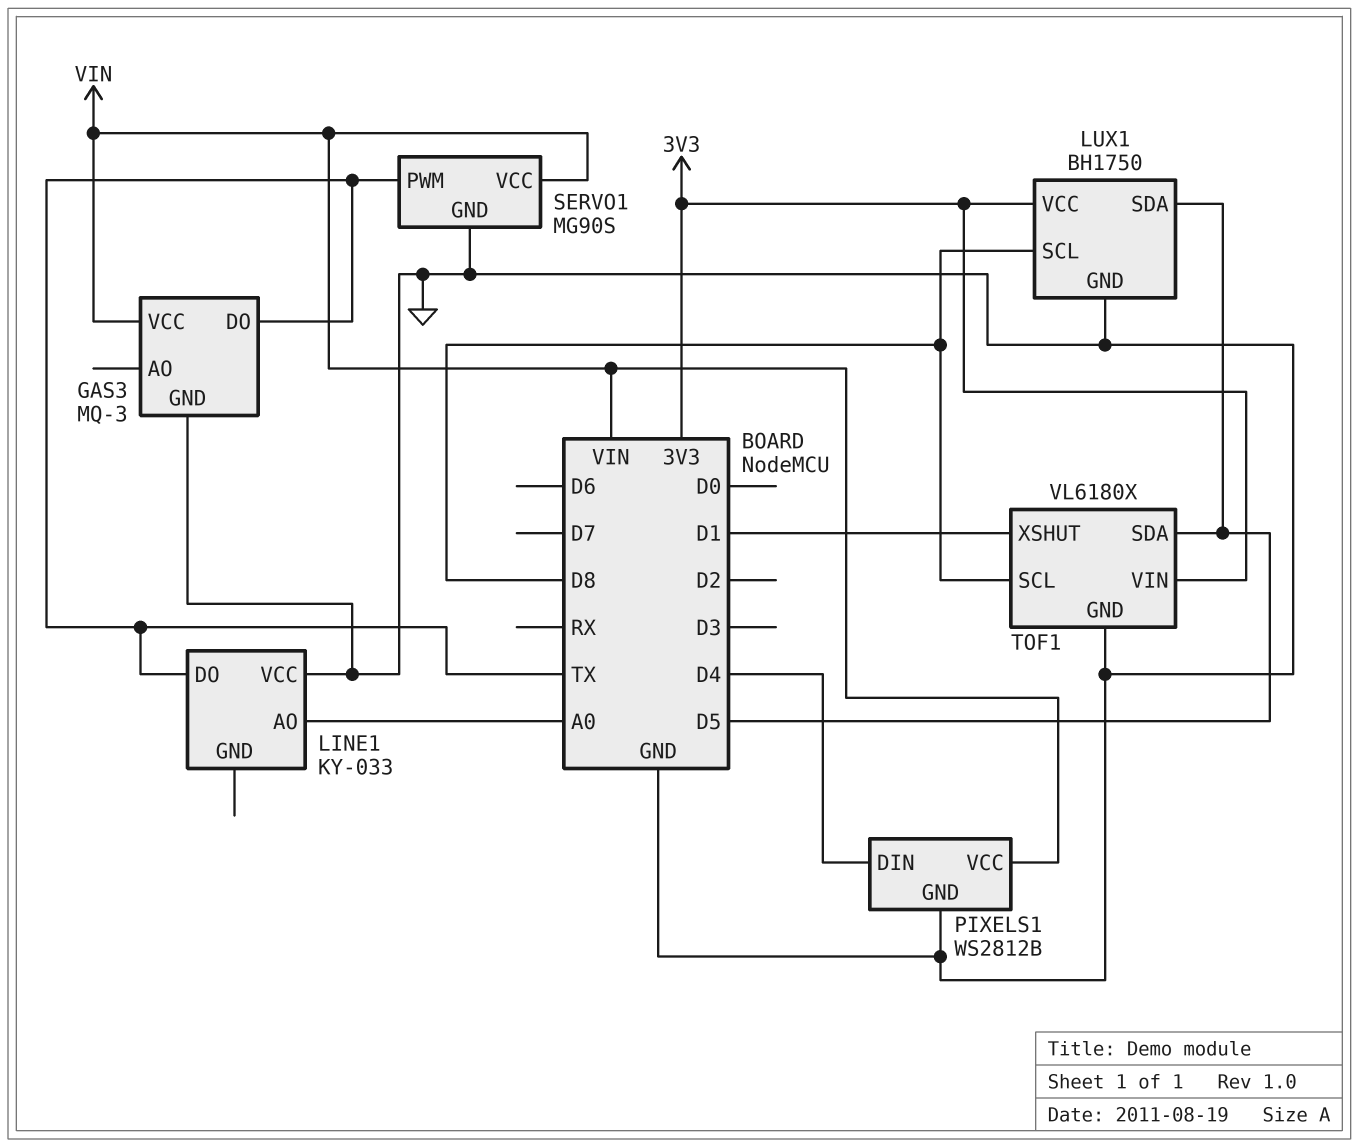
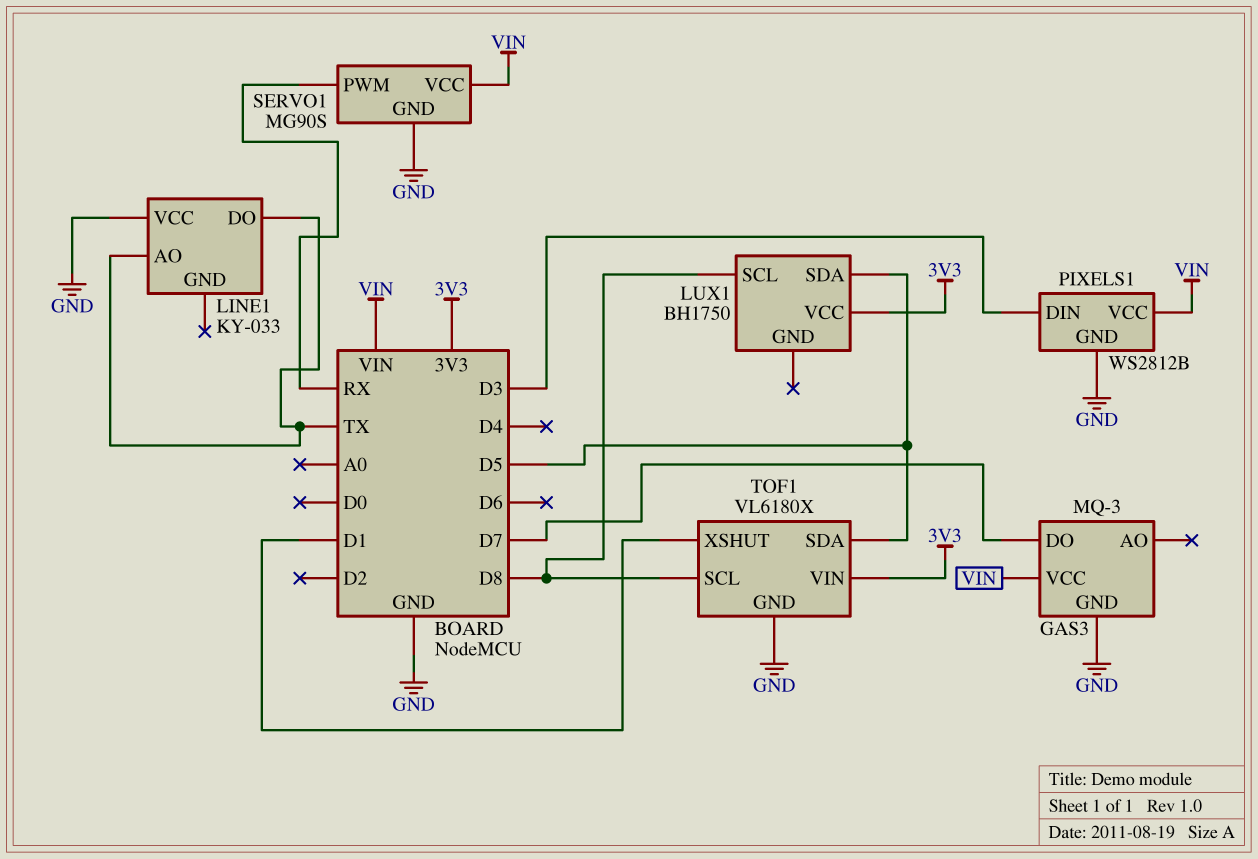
GAS3 pin DO: TX -> D7
LINE1 pin AO: A0 -> TX
LUX1 pin GND: GND -> none
PIXELS1 pin DIN: D4 -> D3
SERVO1 pin PWM: TX -> RX

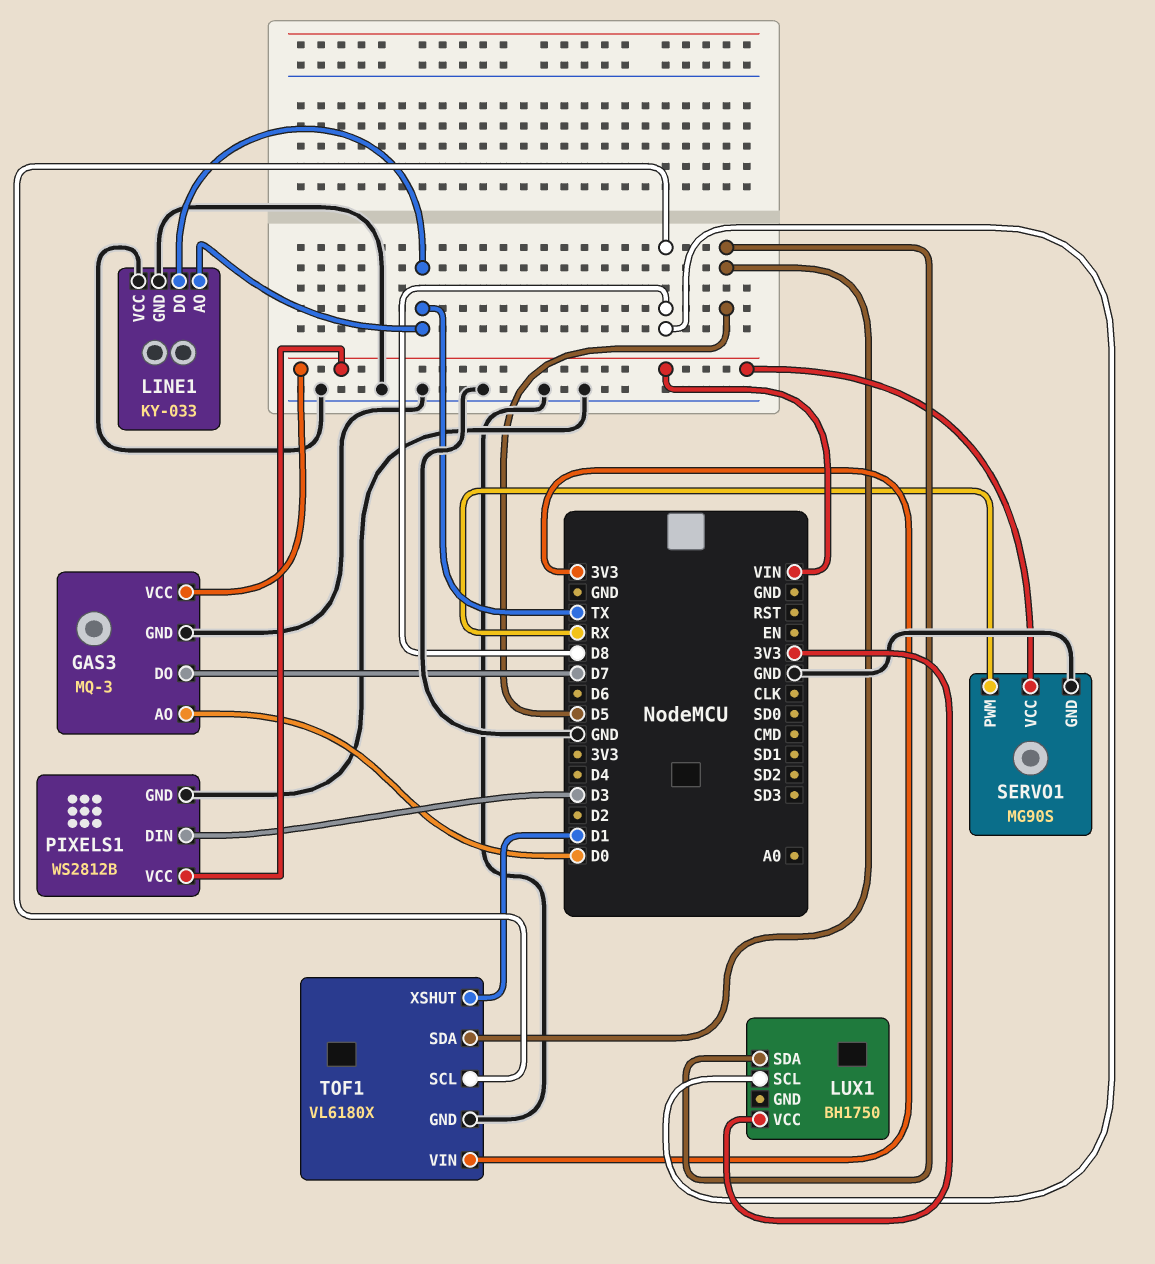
GAS3 pin AO: none -> D0
LINE1 pin GND: none -> GND

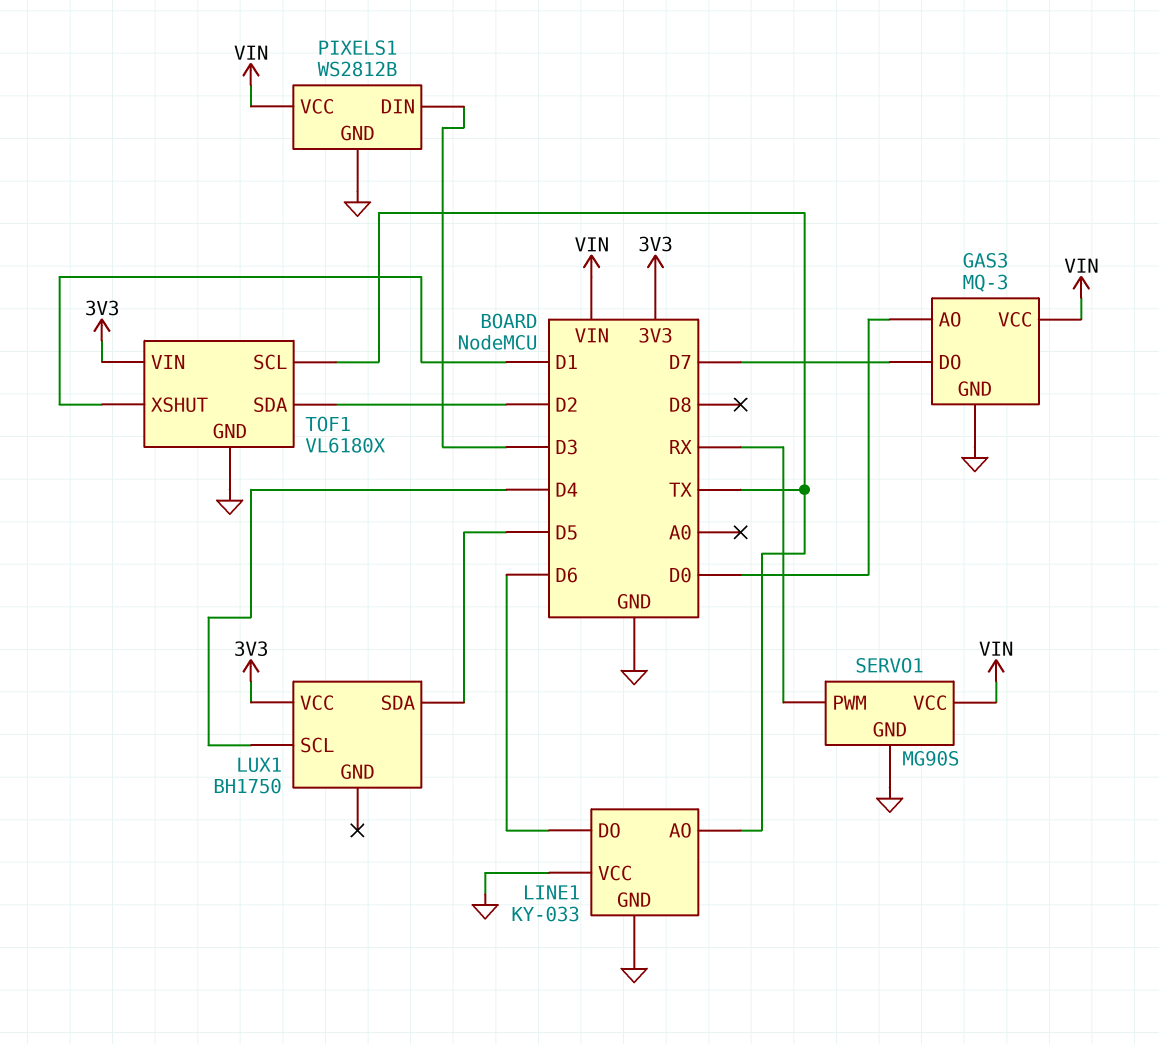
LINE1 pin DO: TX -> D6
LUX1 pin SCL: D8 -> D4
TOF1 pin SCL: D8 -> TX
TOF1 pin SDA: D5 -> D2

